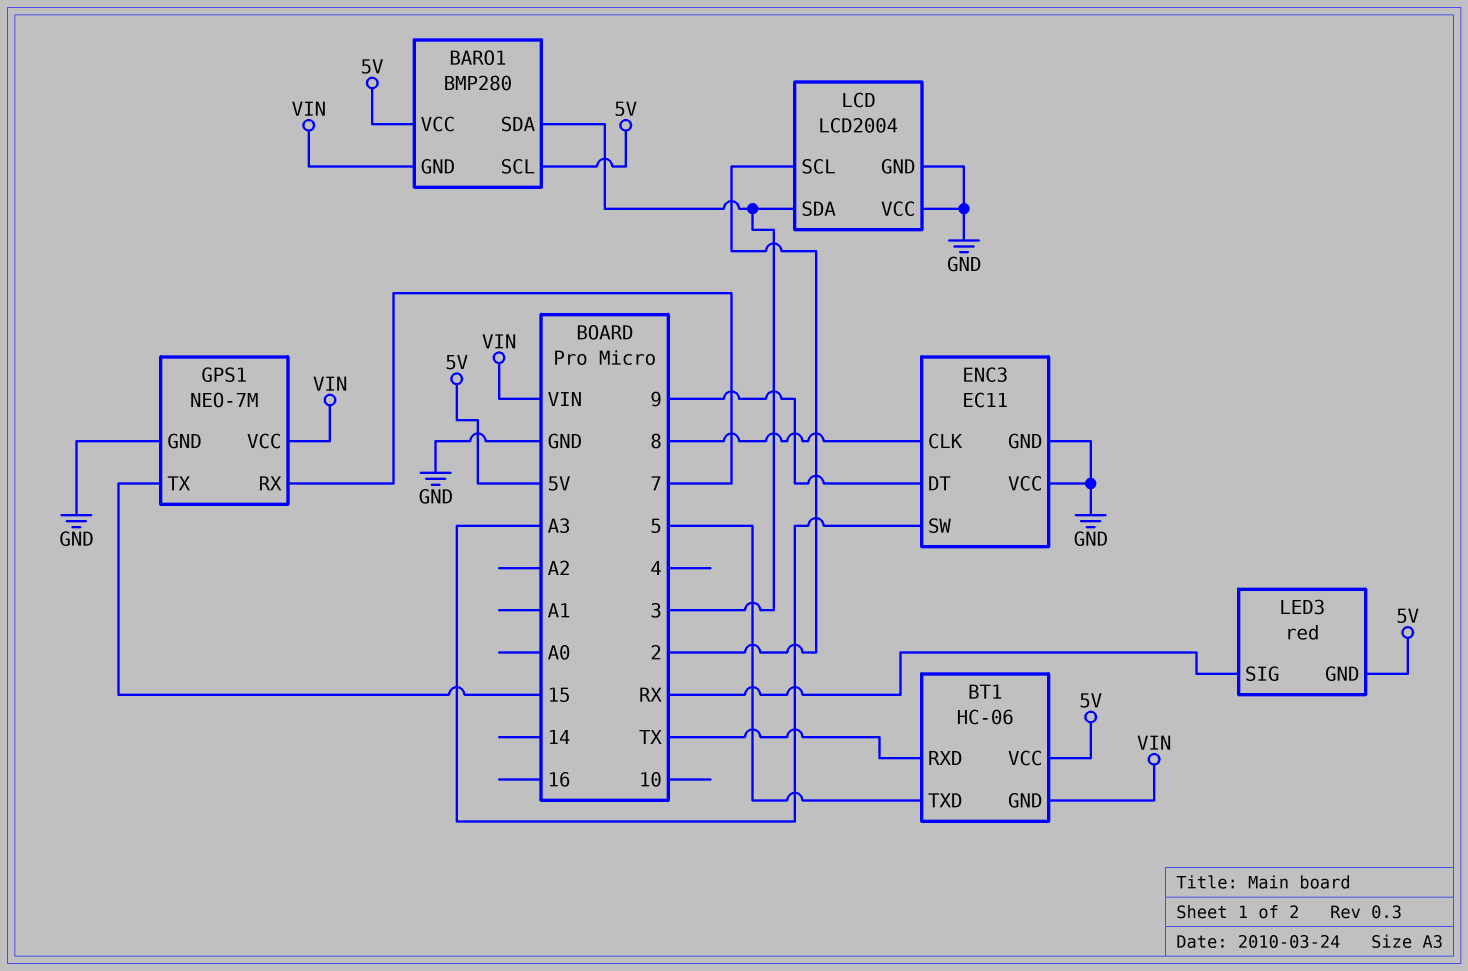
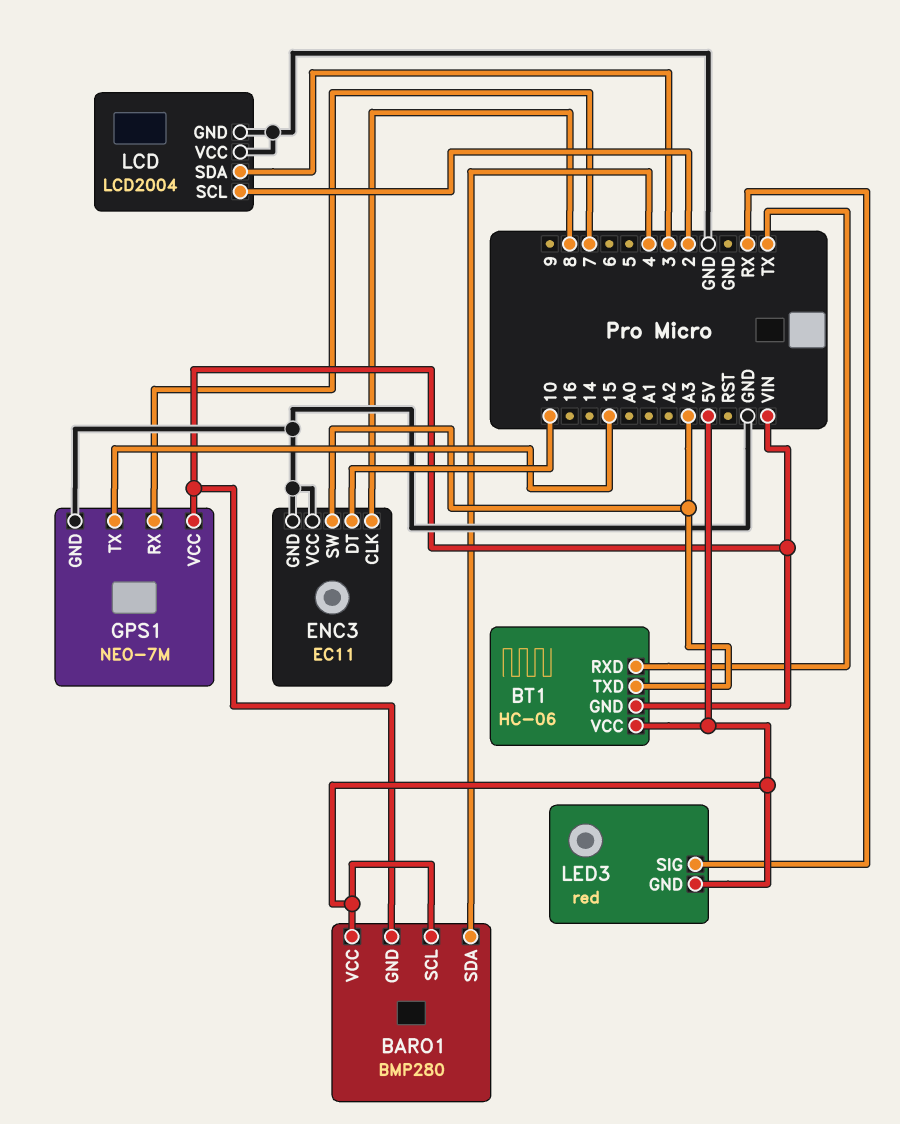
BARO1 pin SDA: 3 -> 4
BT1 pin TXD: 5 -> A3
ENC3 pin DT: 9 -> 10

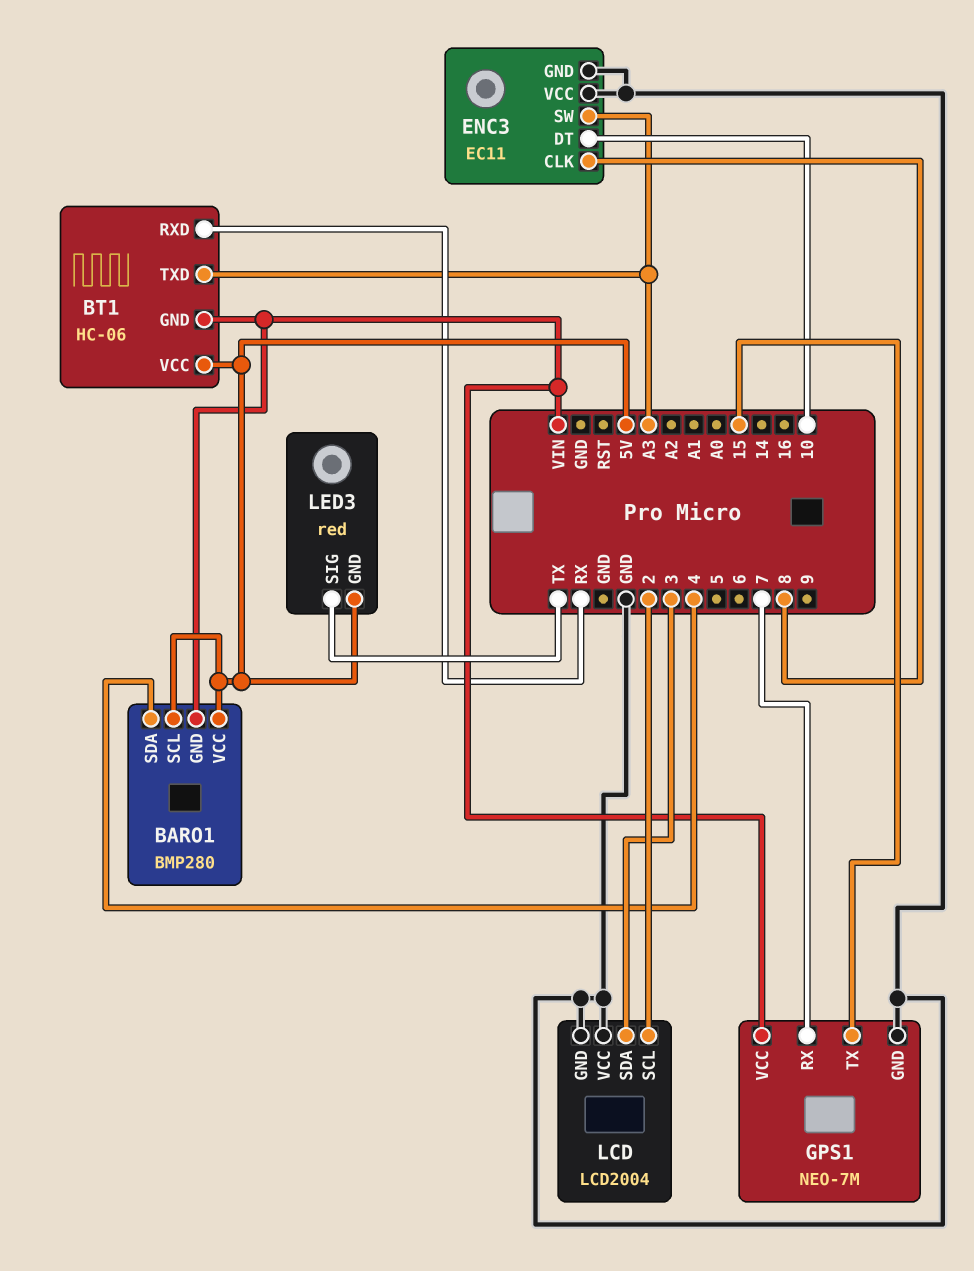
BT1 pin RXD: TX -> RX
LED3 pin SIG: RX -> TX

